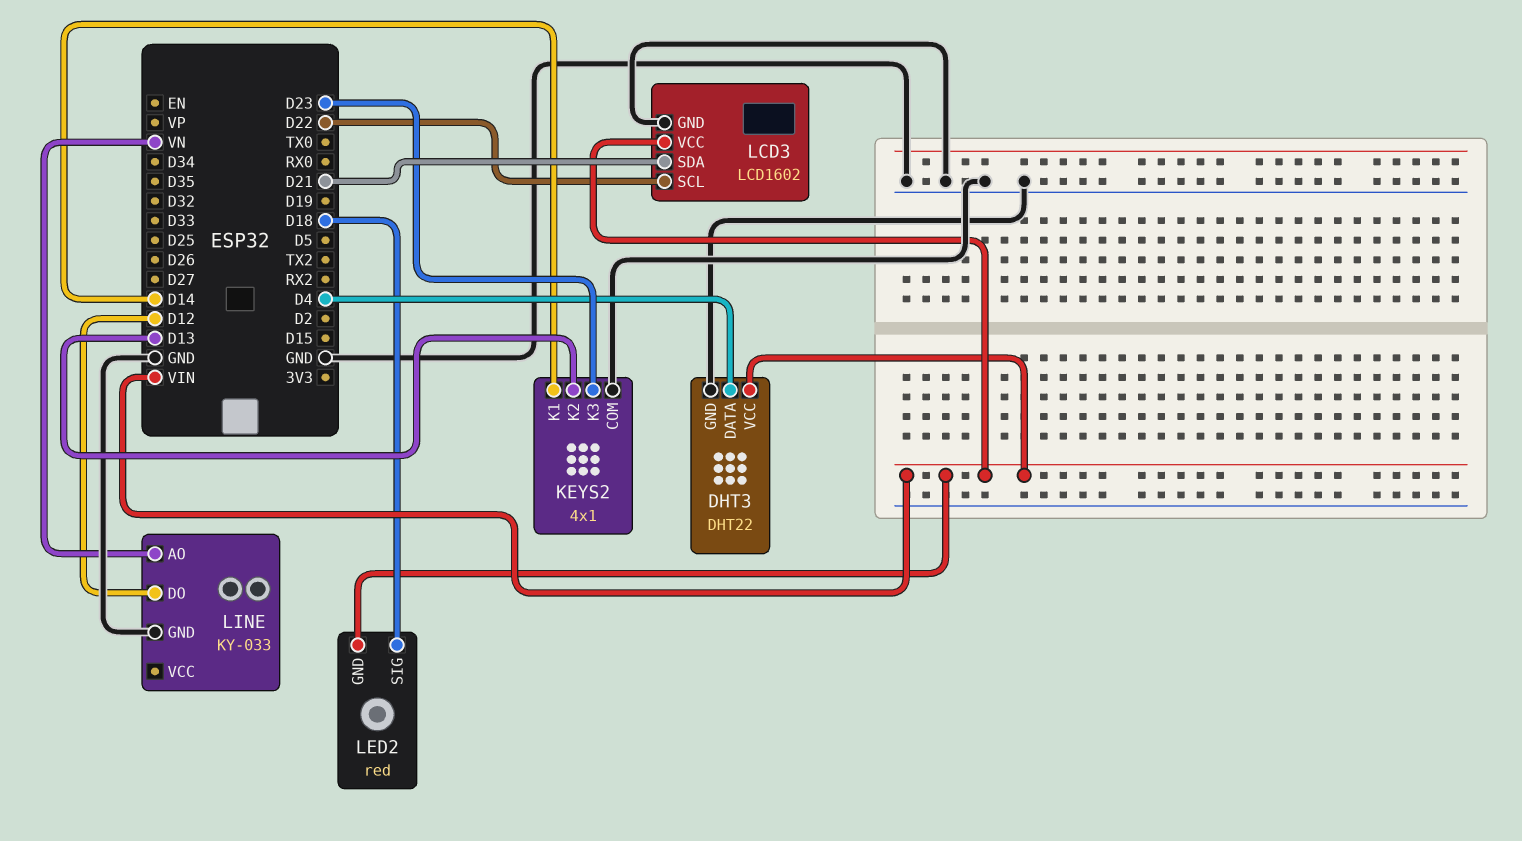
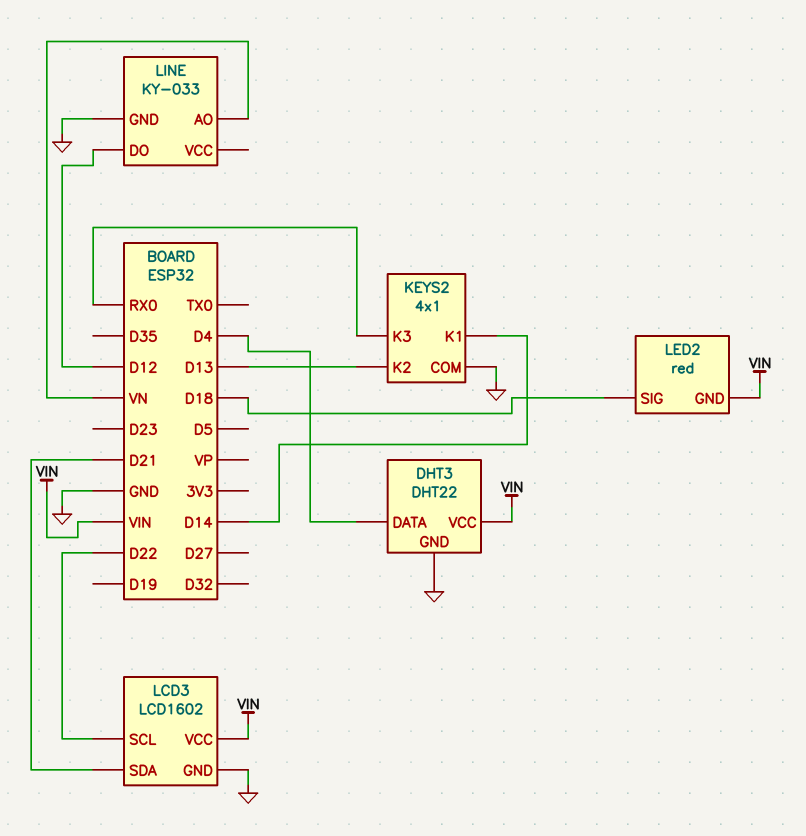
KEYS2 pin K3: D23 -> RX0

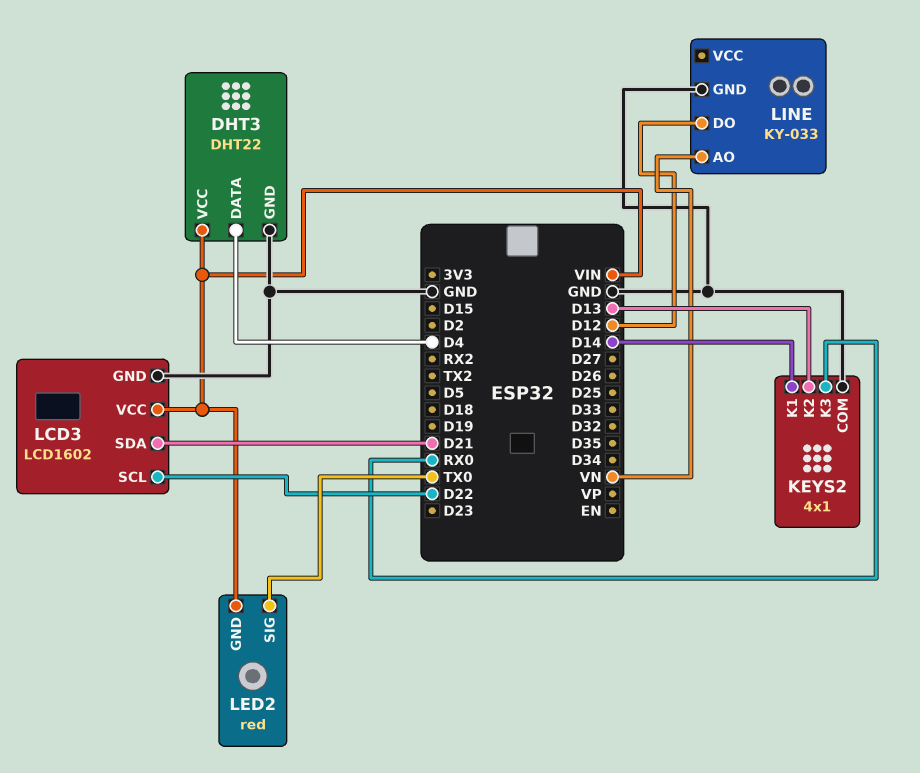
LED2 pin SIG: D18 -> TX0

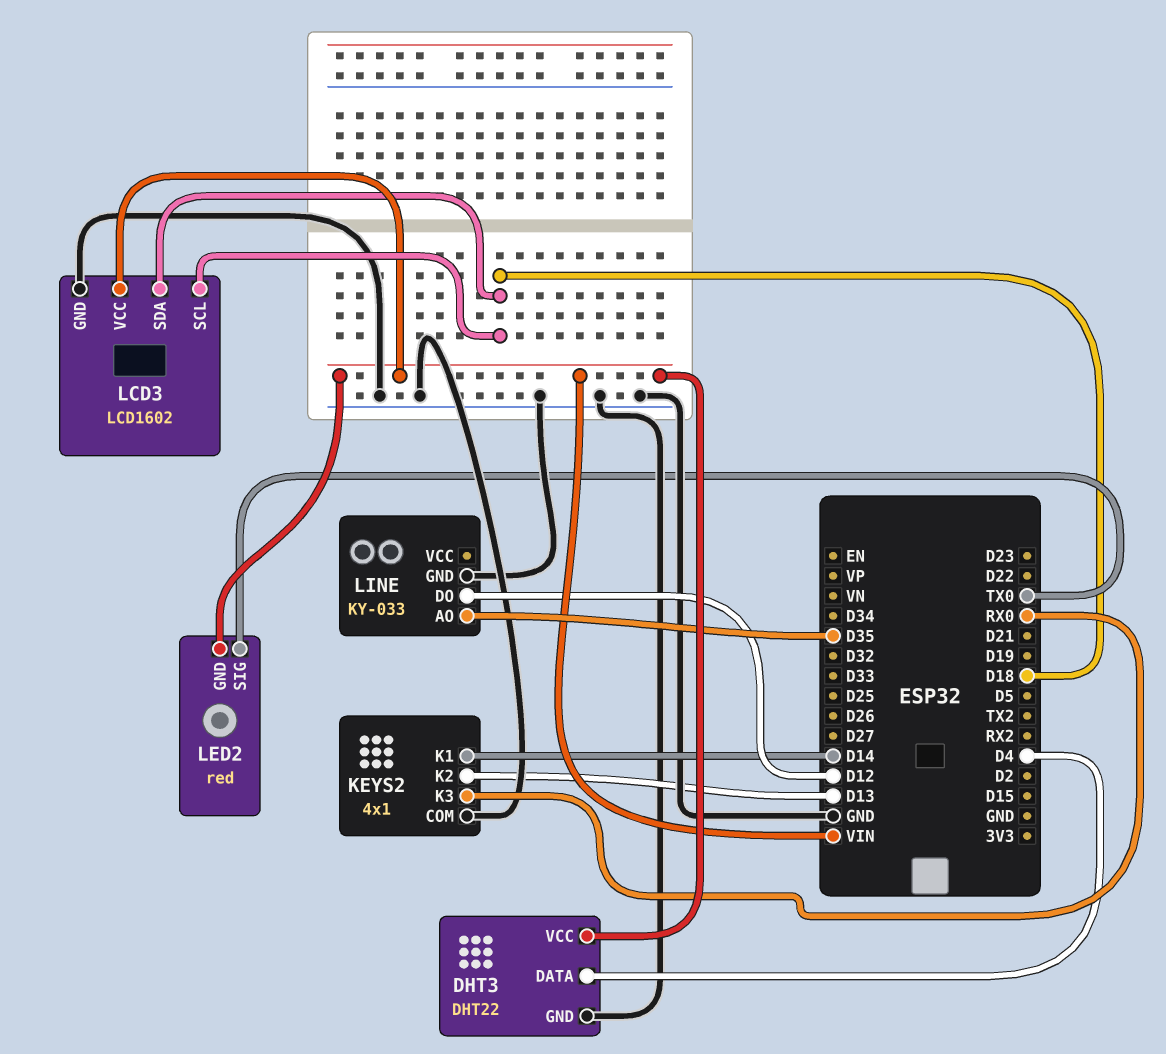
LCD3 pin SCL: D22 -> D18
LCD3 pin SDA: D21 -> D18
LINE pin AO: VN -> D35

